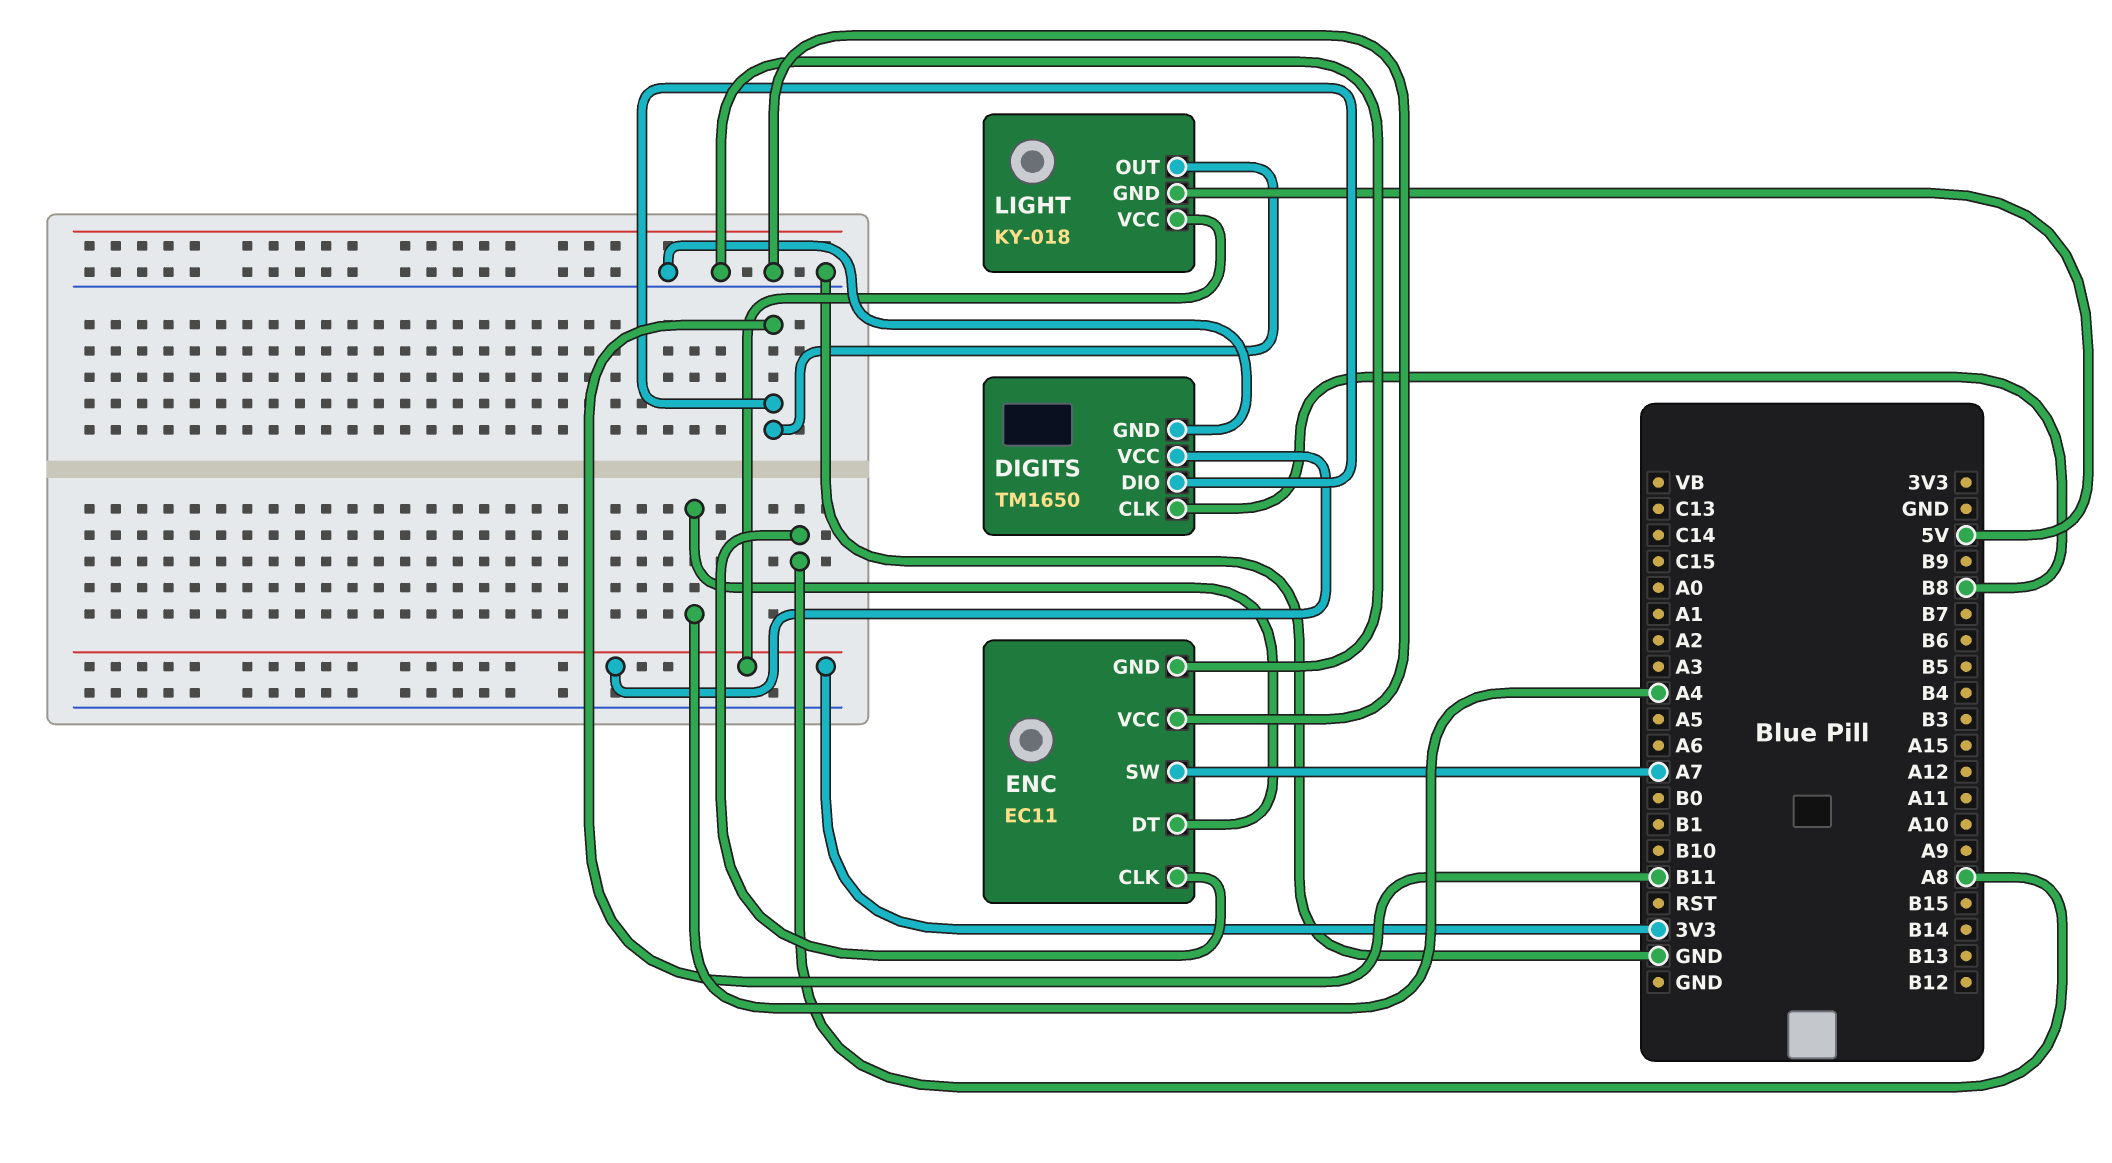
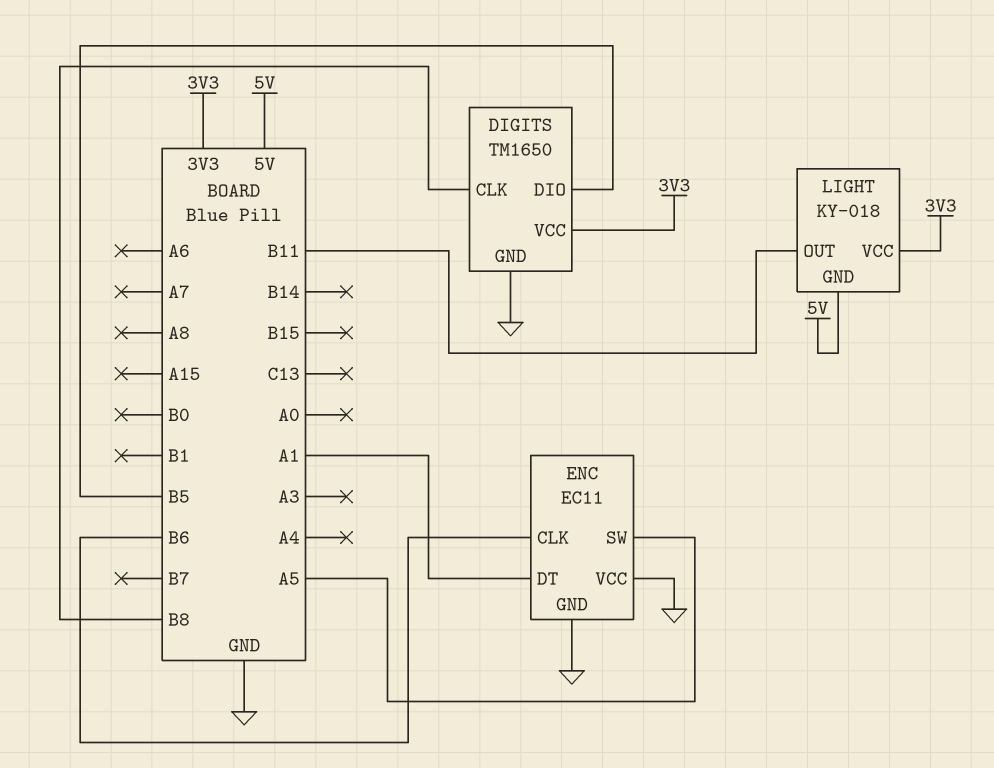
DIGITS pin DIO: B11 -> B5
ENC pin CLK: A8 -> B6
ENC pin DT: A4 -> A1
ENC pin SW: A7 -> A5

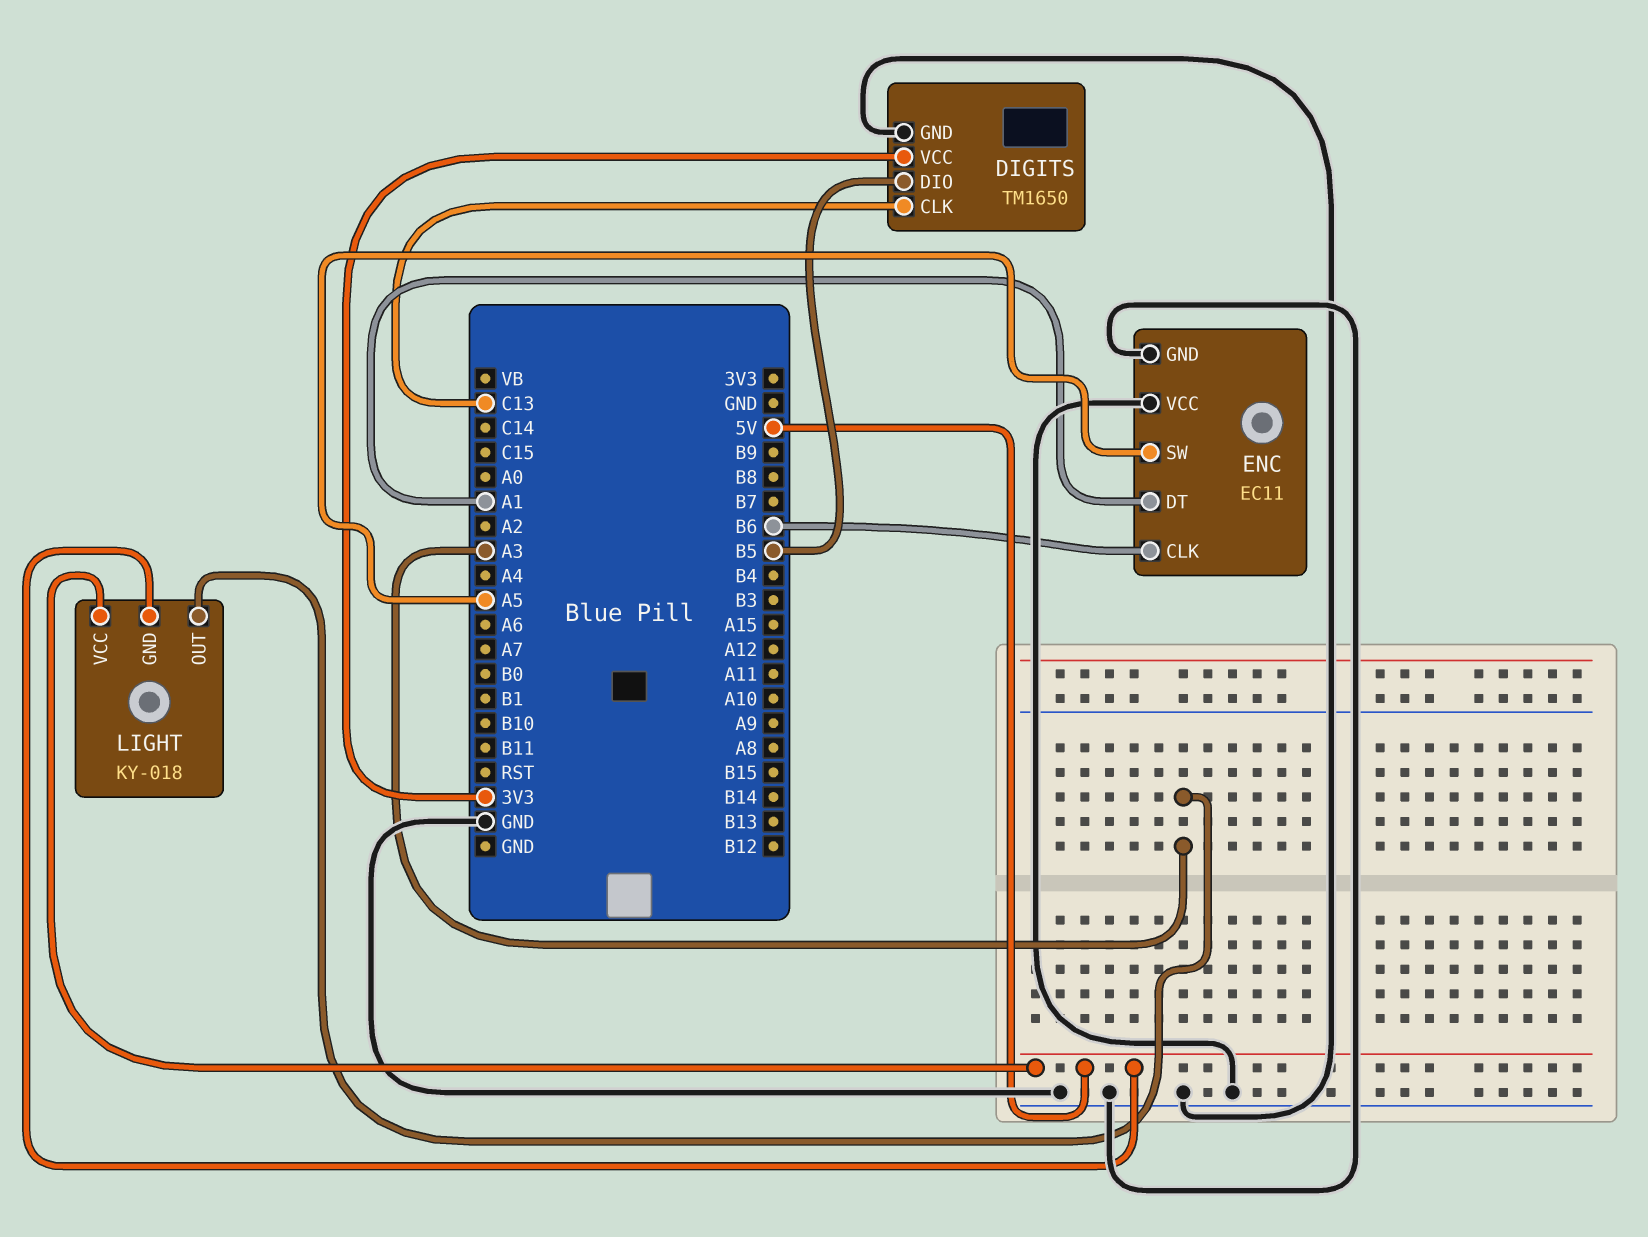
DIGITS pin CLK: B8 -> C13
LIGHT pin OUT: B11 -> A3
LIGHT pin VCC: 3V3 -> 5V

